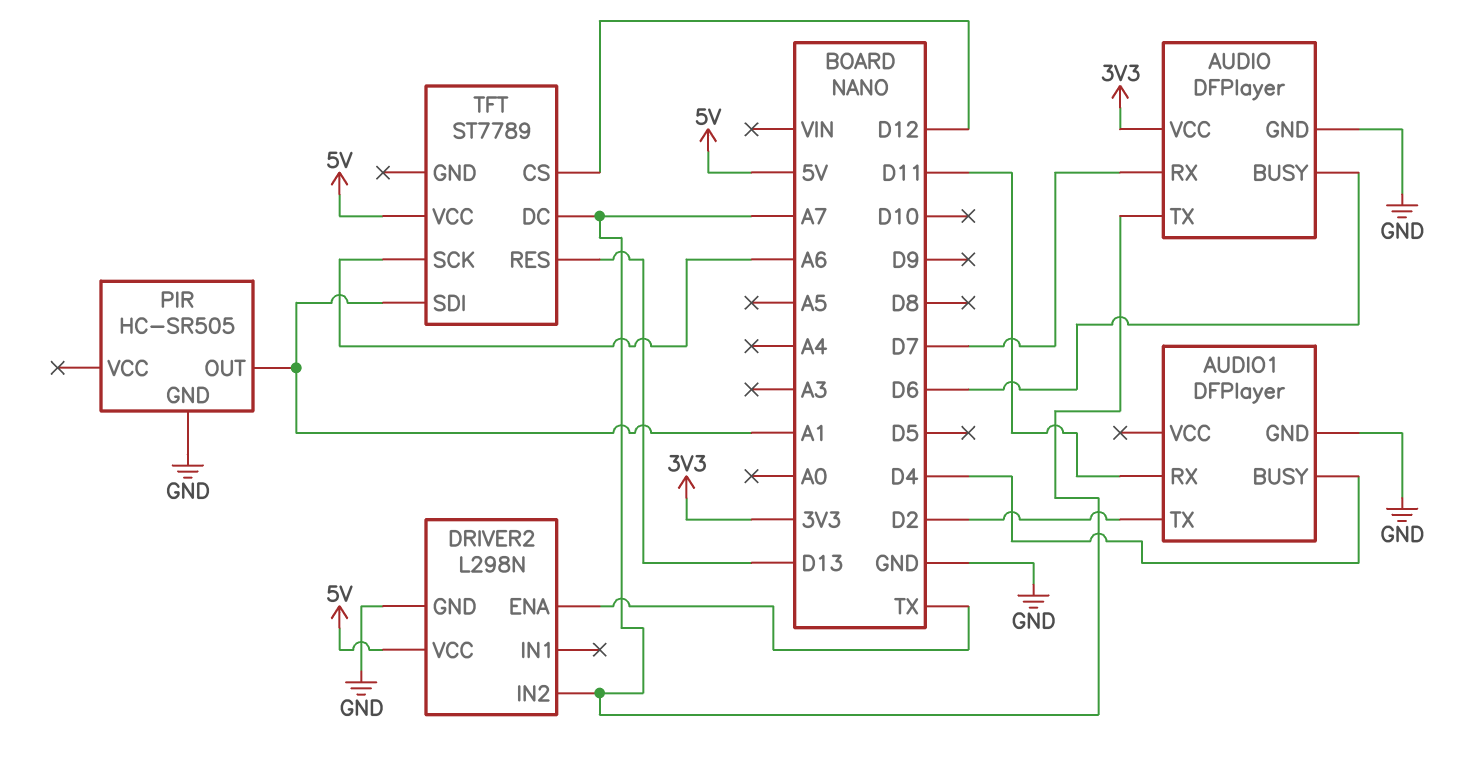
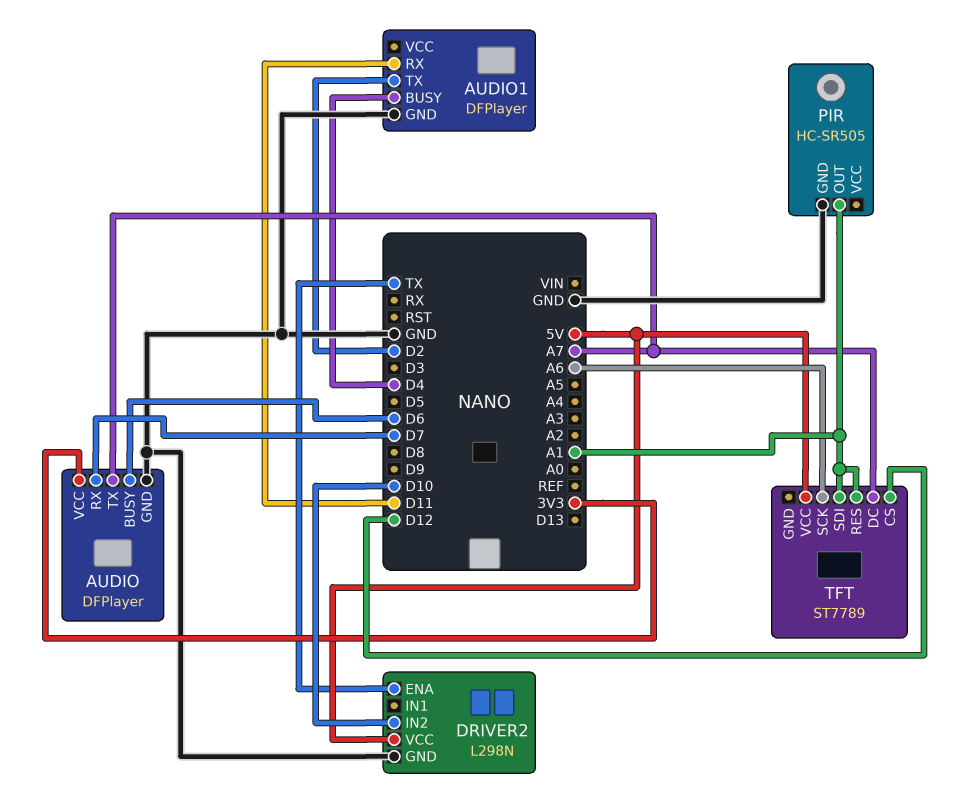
DRIVER2 pin IN2: A7 -> D10
TFT pin RES: D13 -> A1

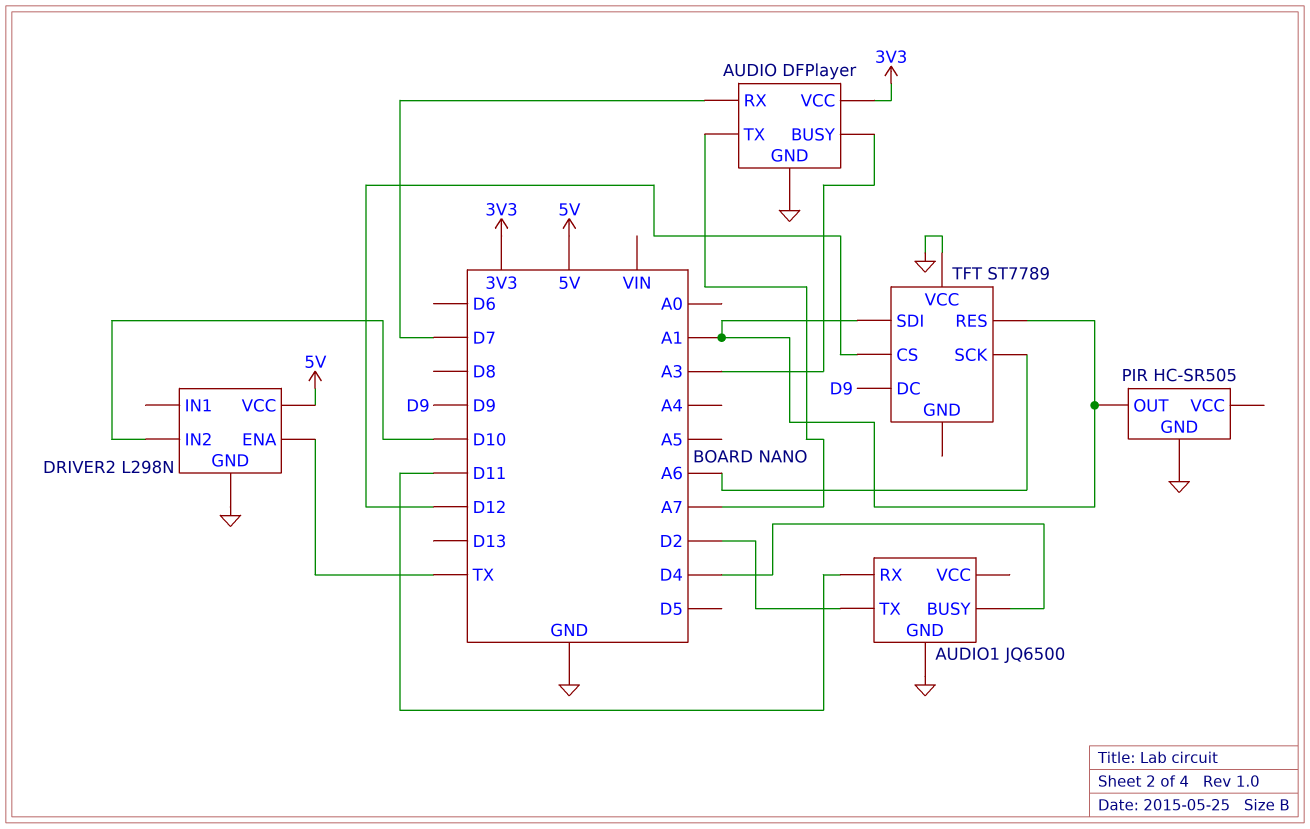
AUDIO pin BUSY: D6 -> A3
AUDIO1: DFPlayer -> JQ6500
TFT pin DC: A7 -> D9
TFT pin VCC: 5V -> GND

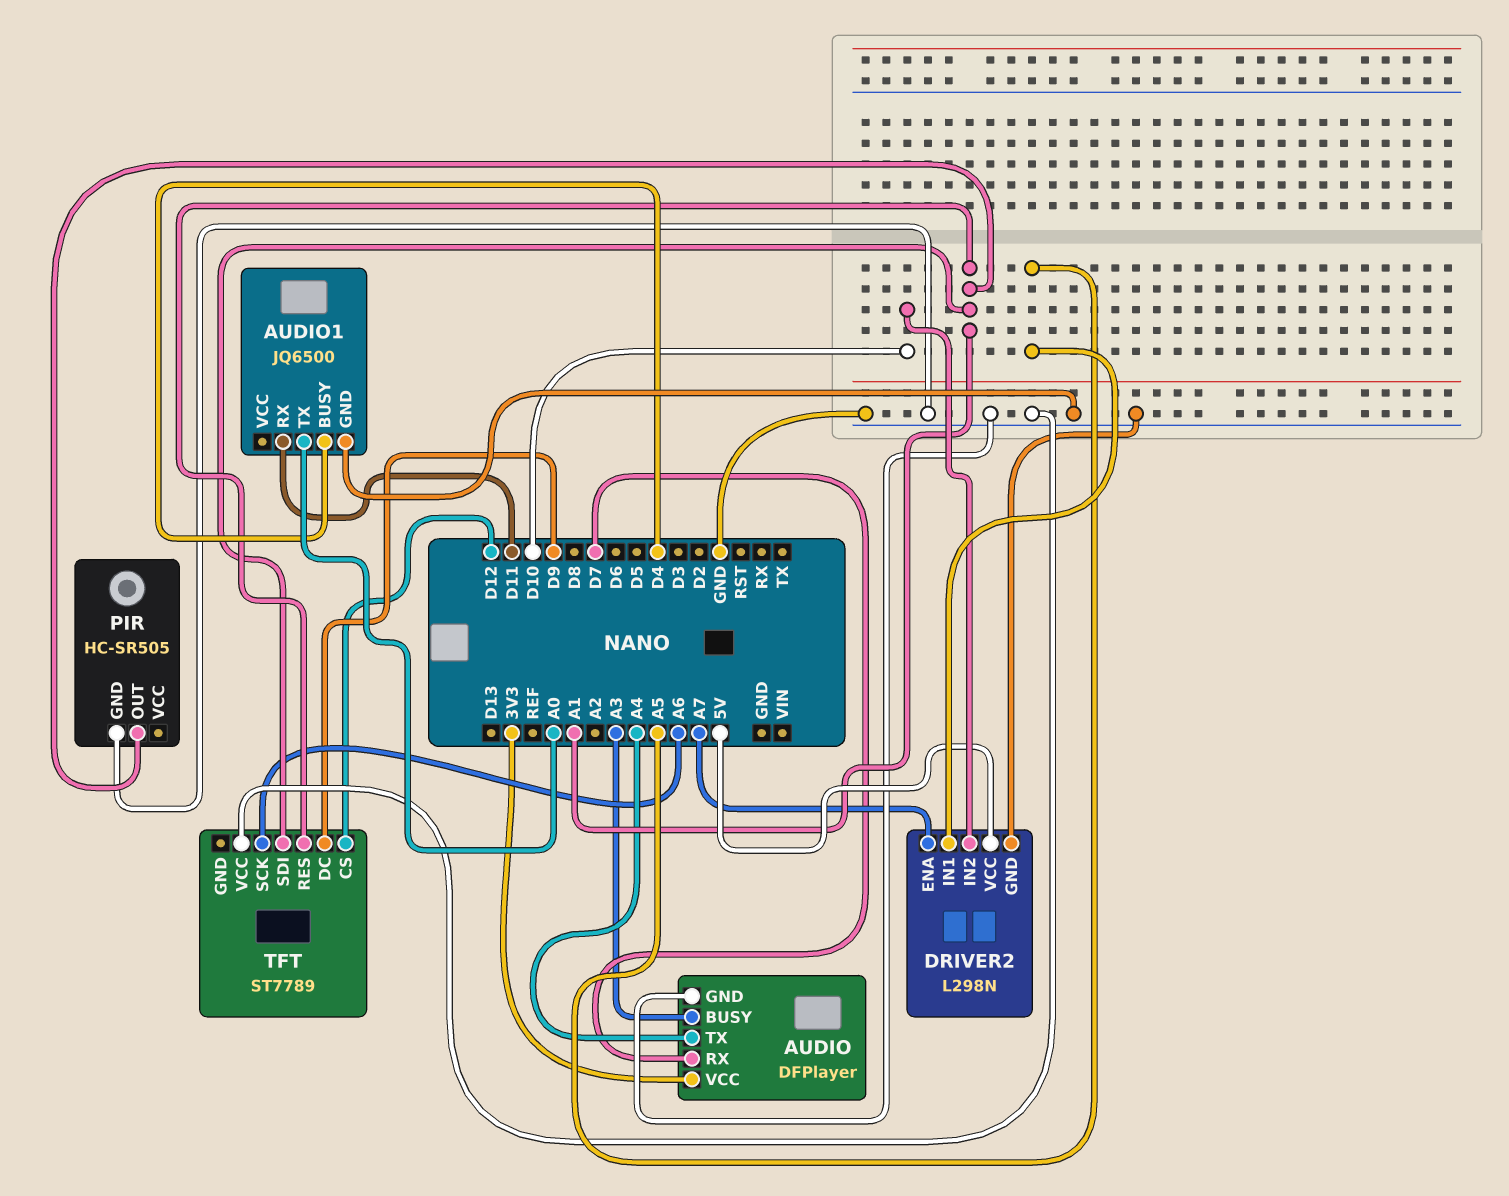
AUDIO pin TX: A7 -> A4
AUDIO1 pin TX: D2 -> A0
DRIVER2 pin ENA: TX -> A7
DRIVER2 pin IN1: none -> A5

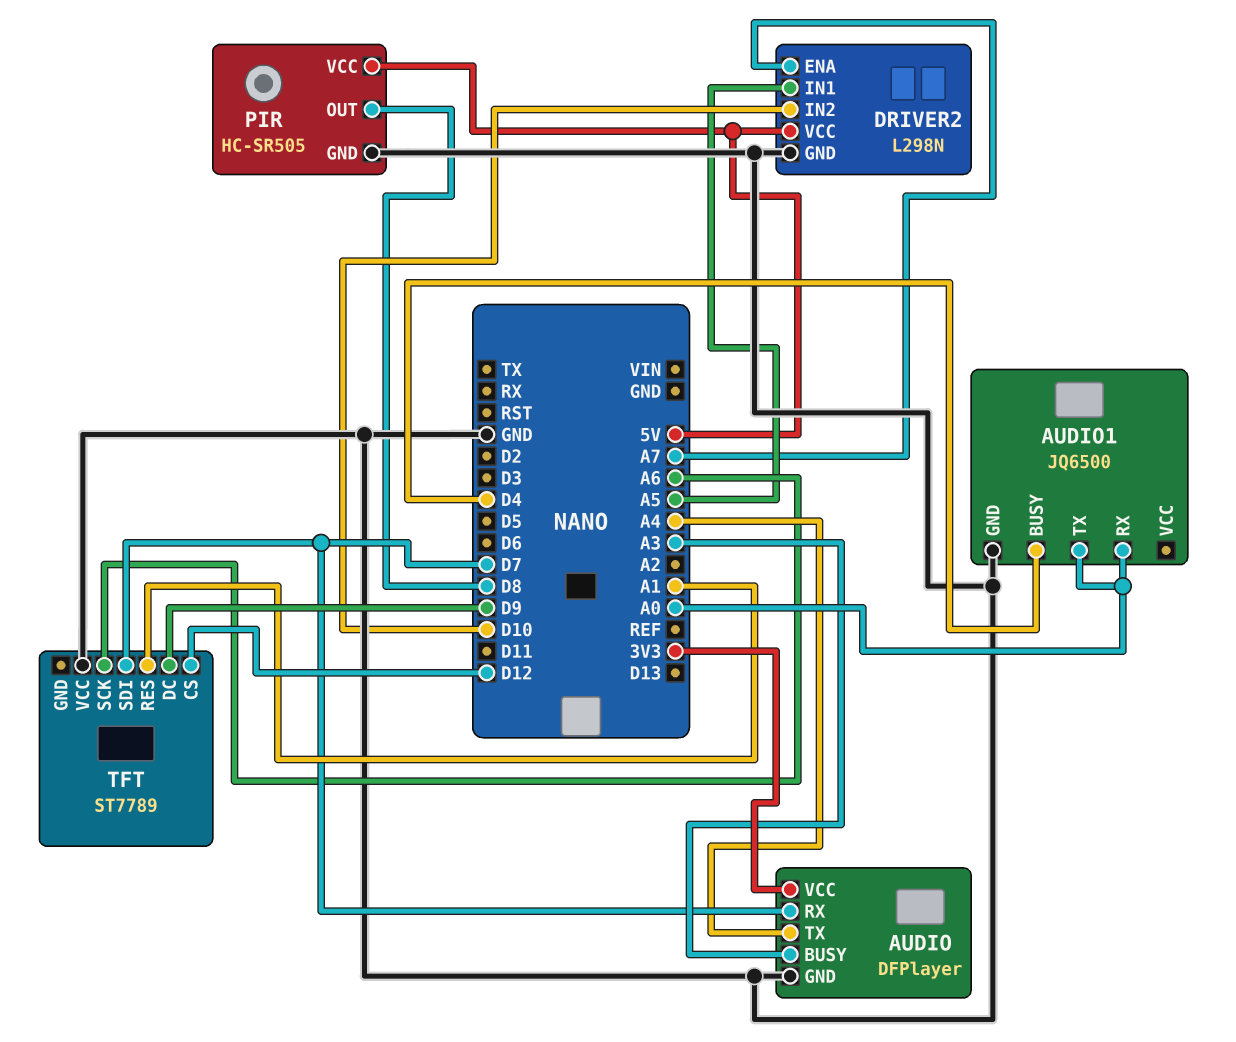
AUDIO1 pin RX: D11 -> A0
PIR pin OUT: A1 -> D8
PIR pin VCC: none -> 5V
TFT pin SDI: A1 -> D7

